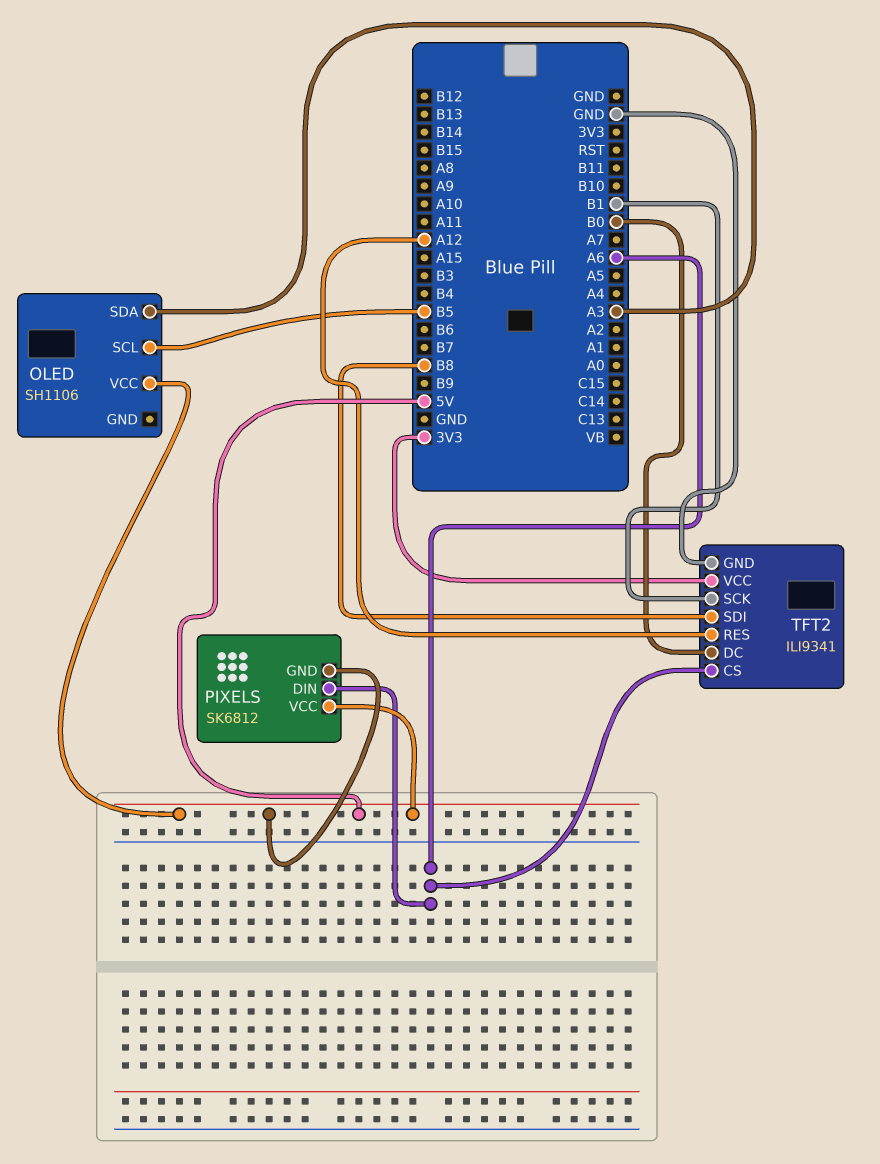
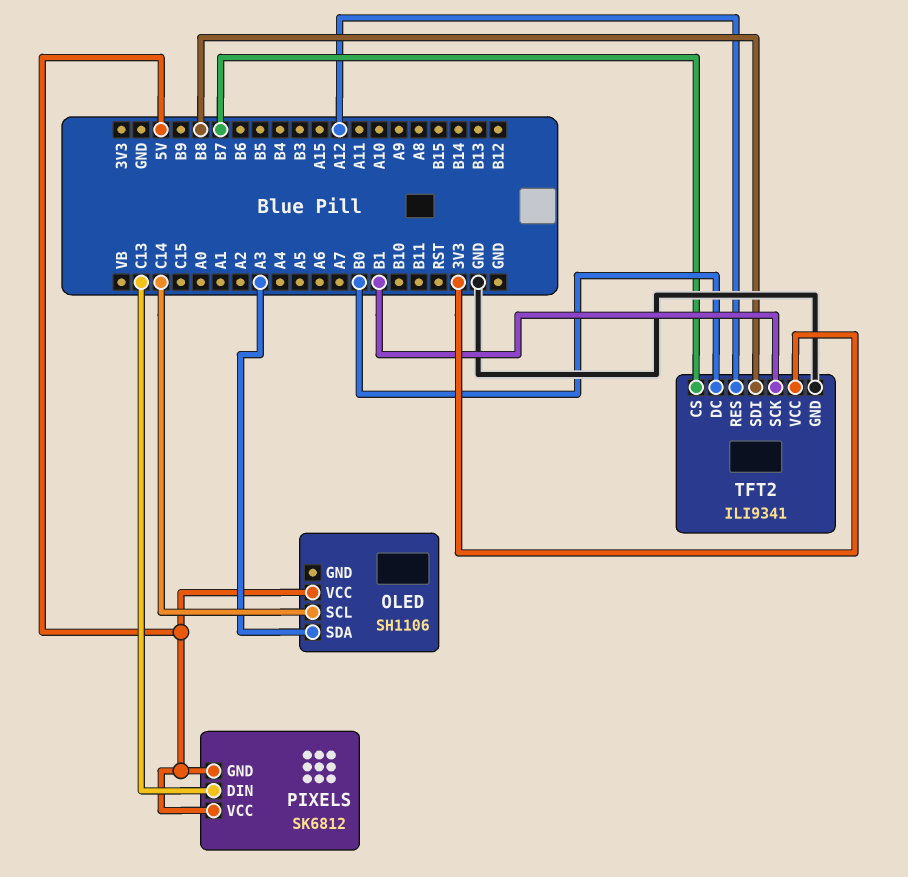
OLED pin SCL: B5 -> C14
PIXELS pin DIN: A6 -> C13
TFT2 pin CS: A6 -> B7

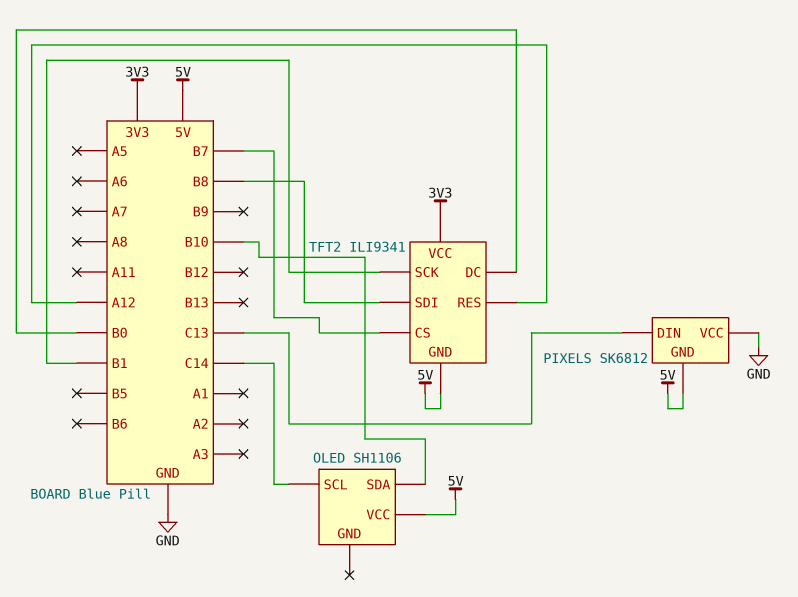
OLED pin SDA: A3 -> B10
PIXELS pin VCC: 5V -> GND
TFT2 pin GND: GND -> 5V

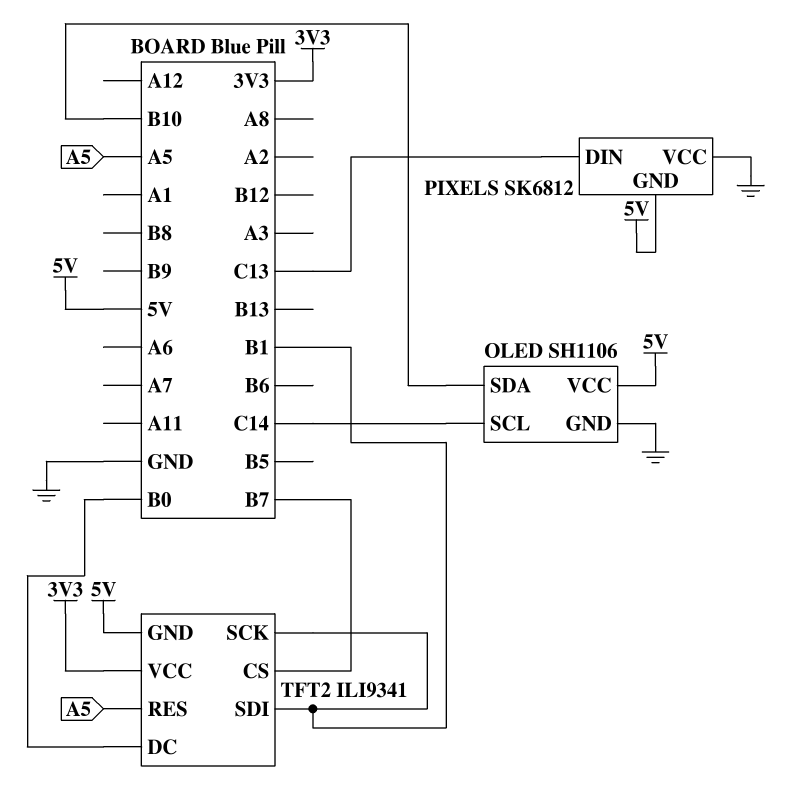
OLED pin GND: none -> GND
TFT2 pin RES: A12 -> A5
TFT2 pin SDI: B8 -> B1

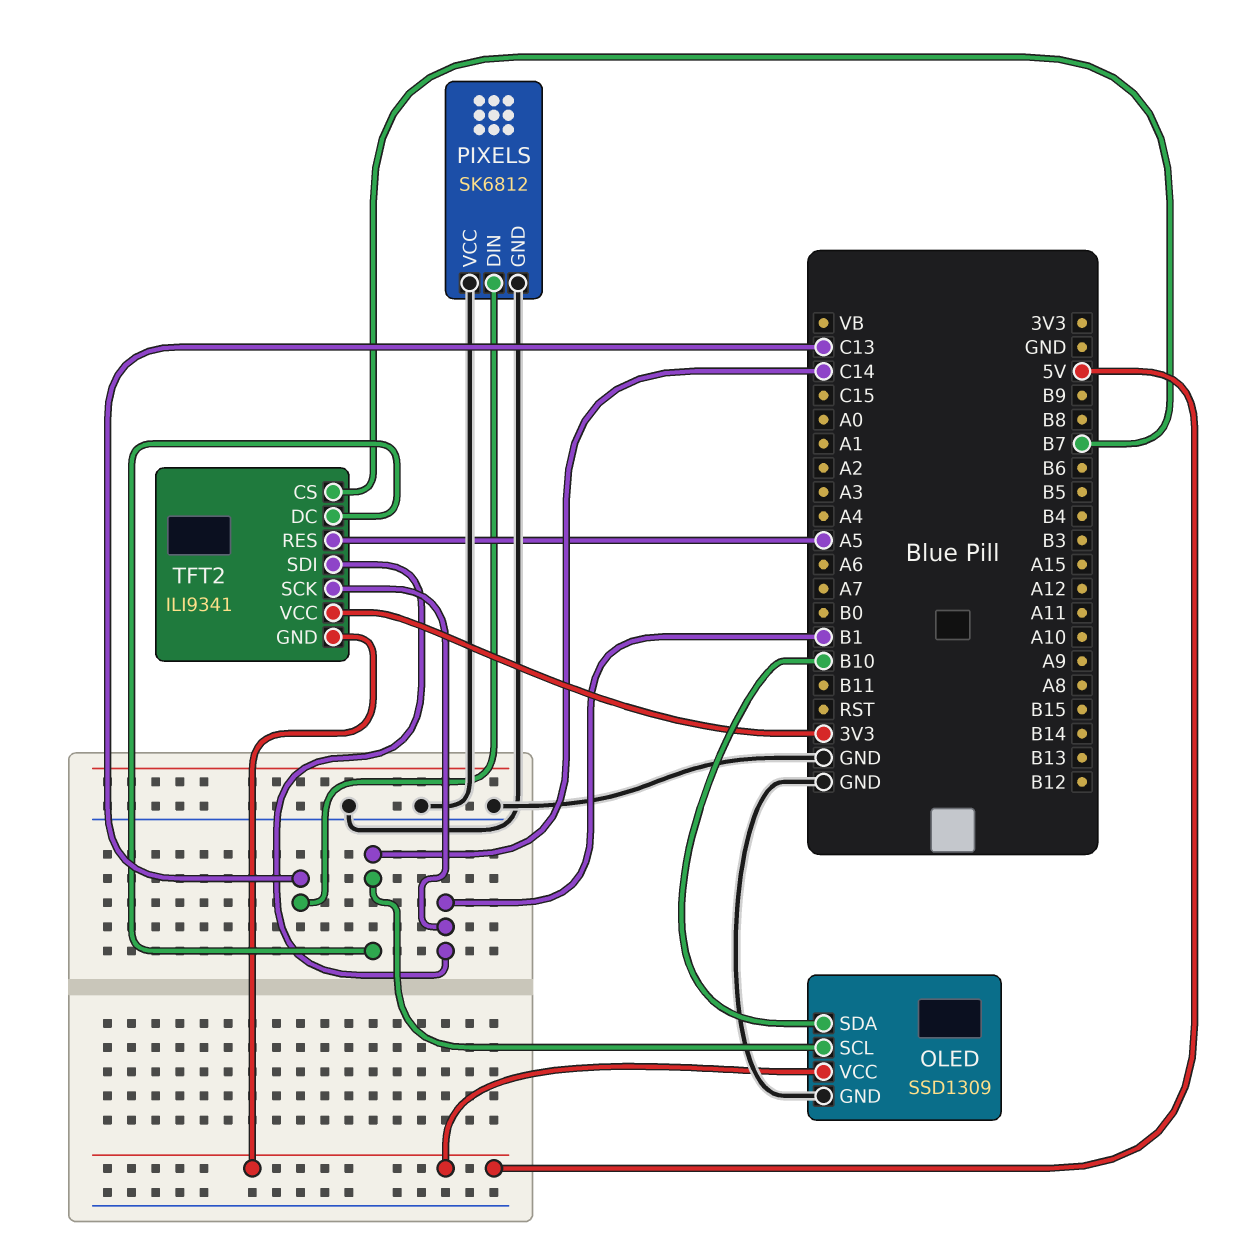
OLED: SH1106 -> SSD1309
PIXELS pin GND: 5V -> GND
TFT2 pin DC: B0 -> C14

